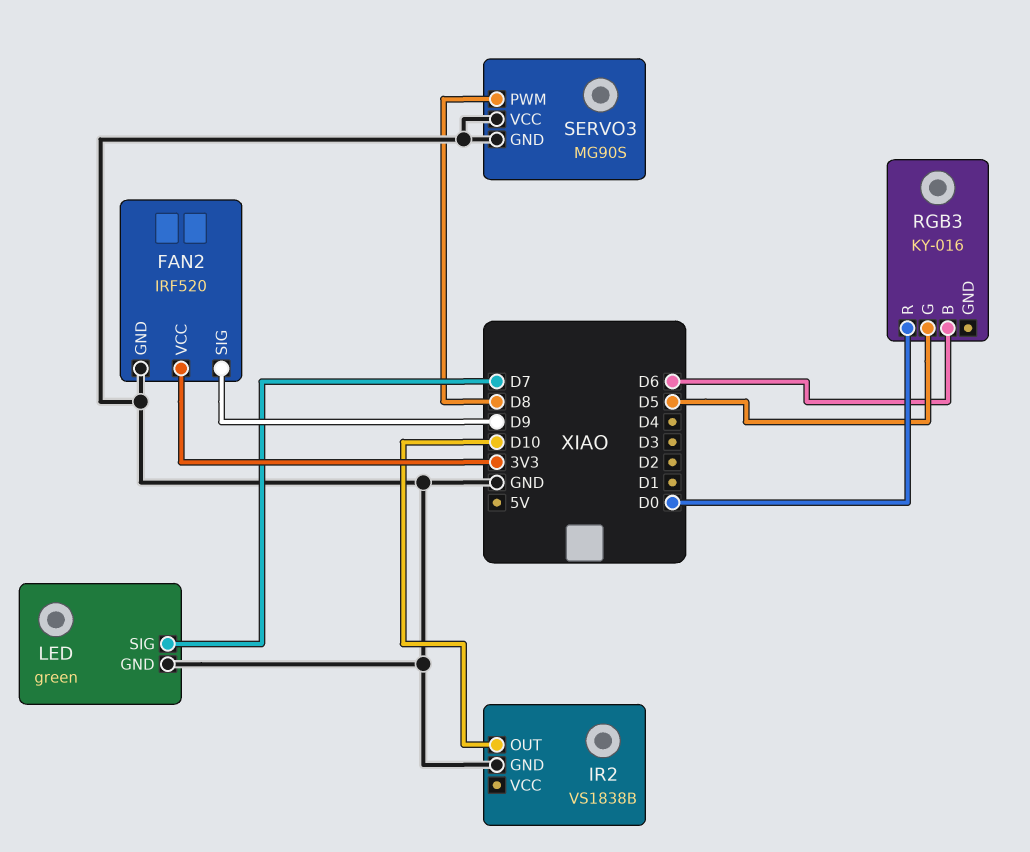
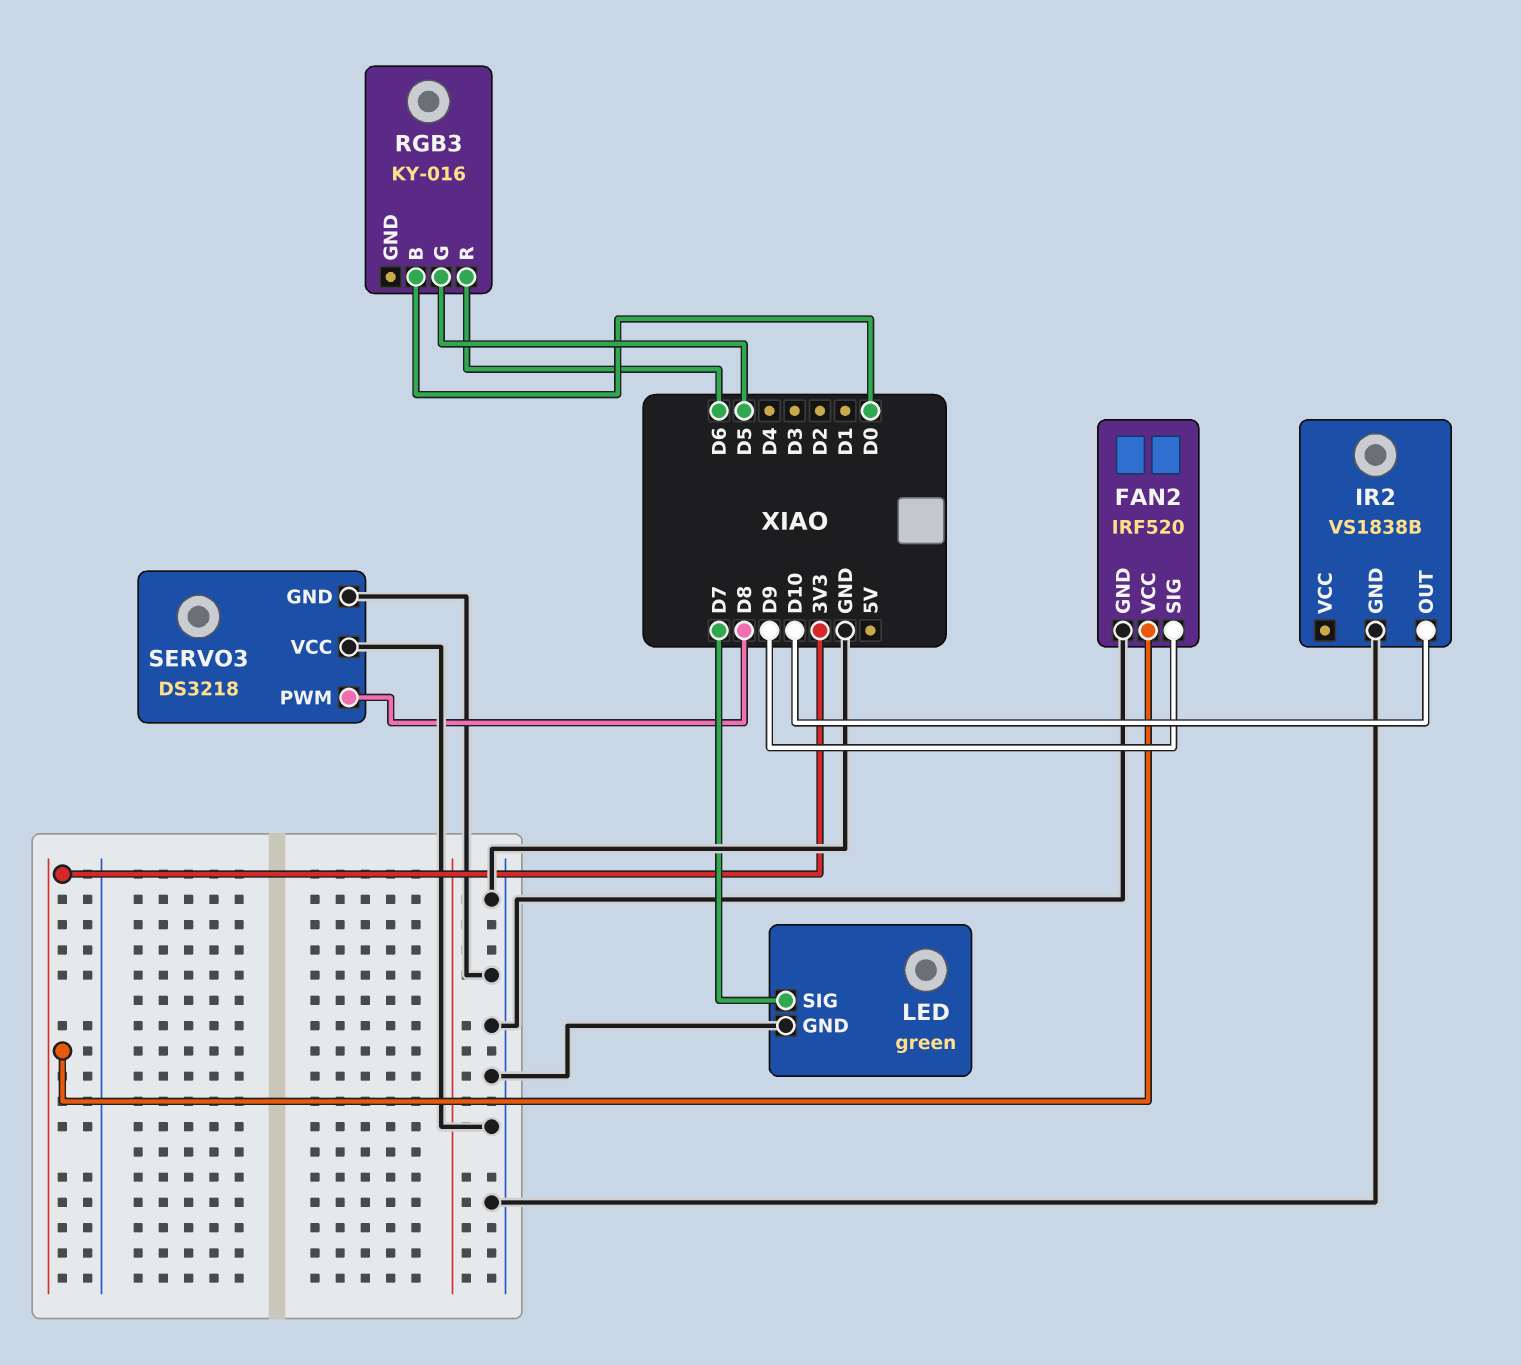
RGB3 pin B: D6 -> D0
RGB3 pin R: D0 -> D6
SERVO3: MG90S -> DS3218

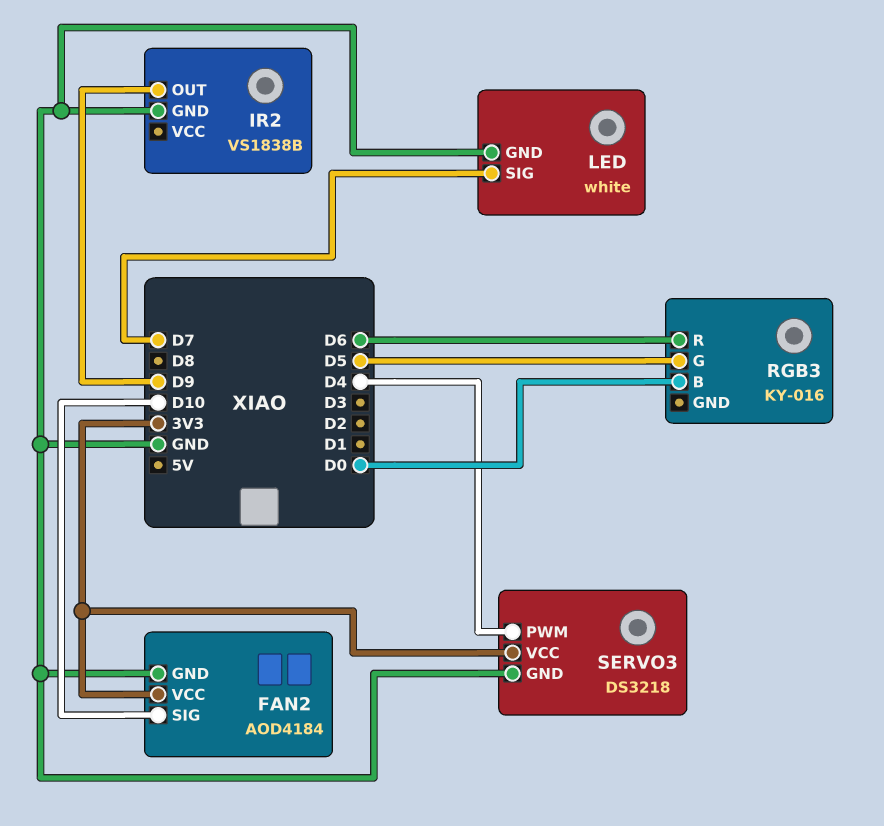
FAN2: IRF520 -> AOD4184
FAN2 pin SIG: D9 -> D10
IR2 pin OUT: D10 -> D9
LED: green -> white
SERVO3 pin PWM: D8 -> D4
SERVO3 pin VCC: GND -> 3V3

